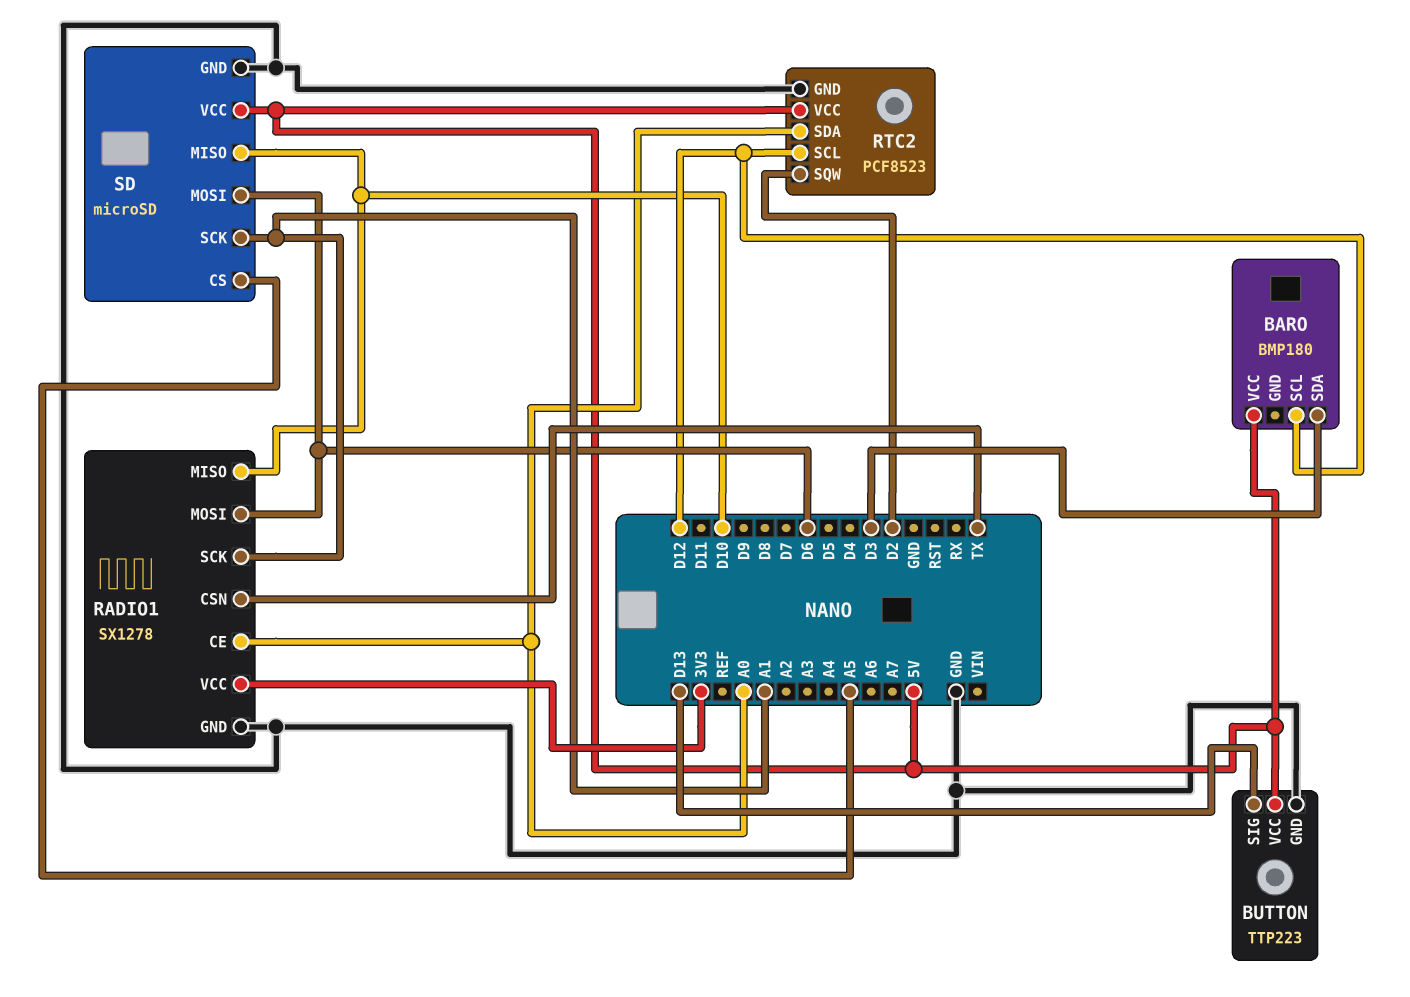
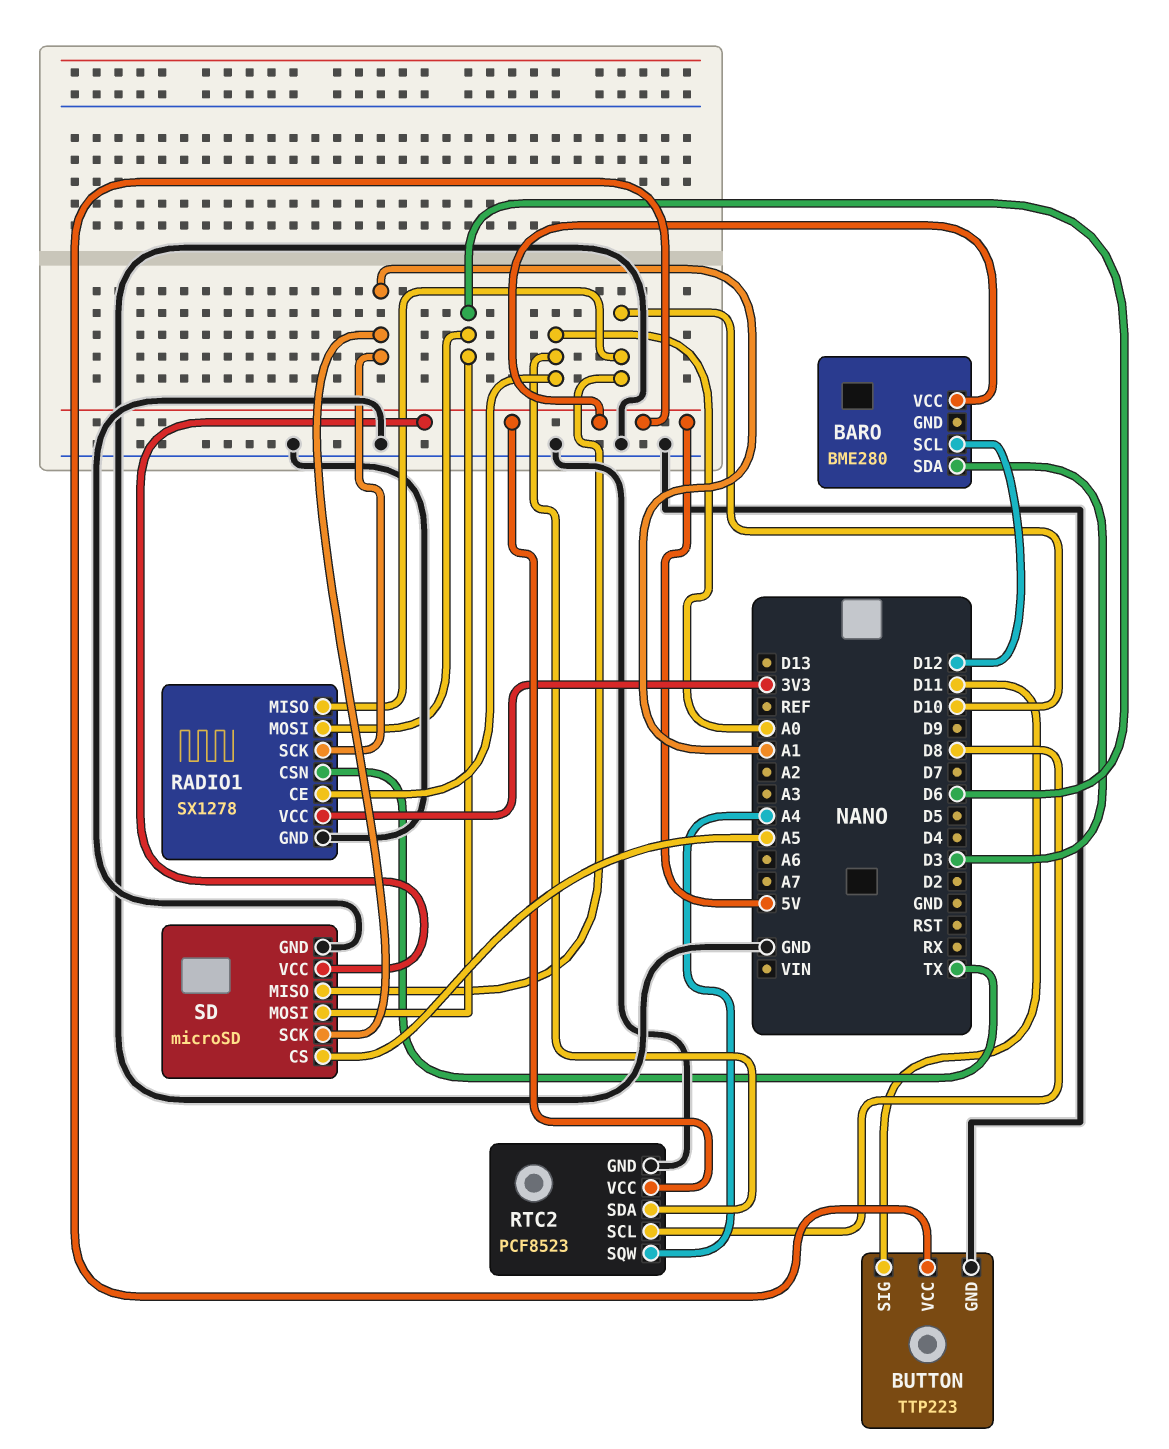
BARO: BMP180 -> BME280
BUTTON pin SIG: D13 -> D11
RTC2 pin SCL: D12 -> D8
RTC2 pin SQW: D2 -> A4

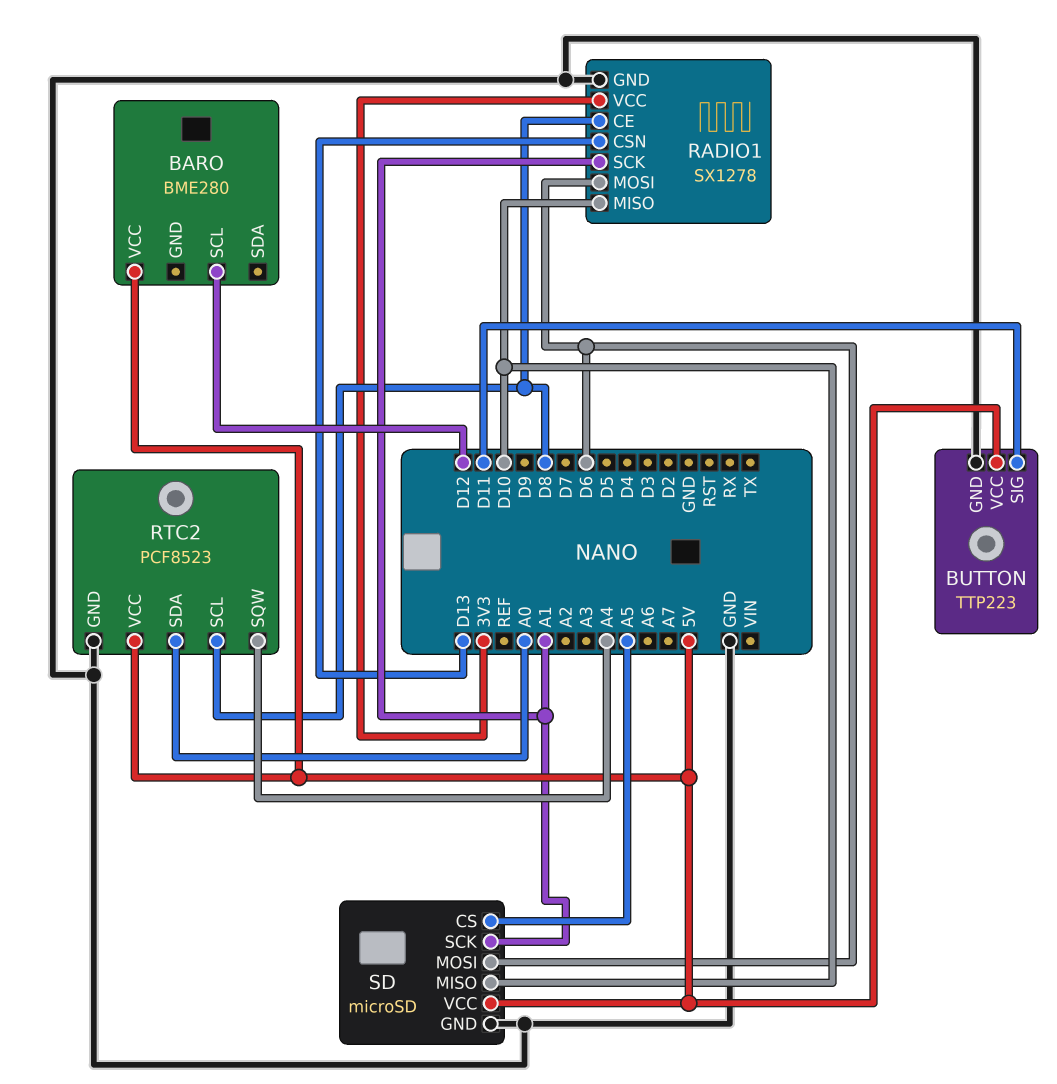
BARO pin SDA: D3 -> none
RADIO1 pin CE: A0 -> D8
RADIO1 pin CSN: TX -> D13

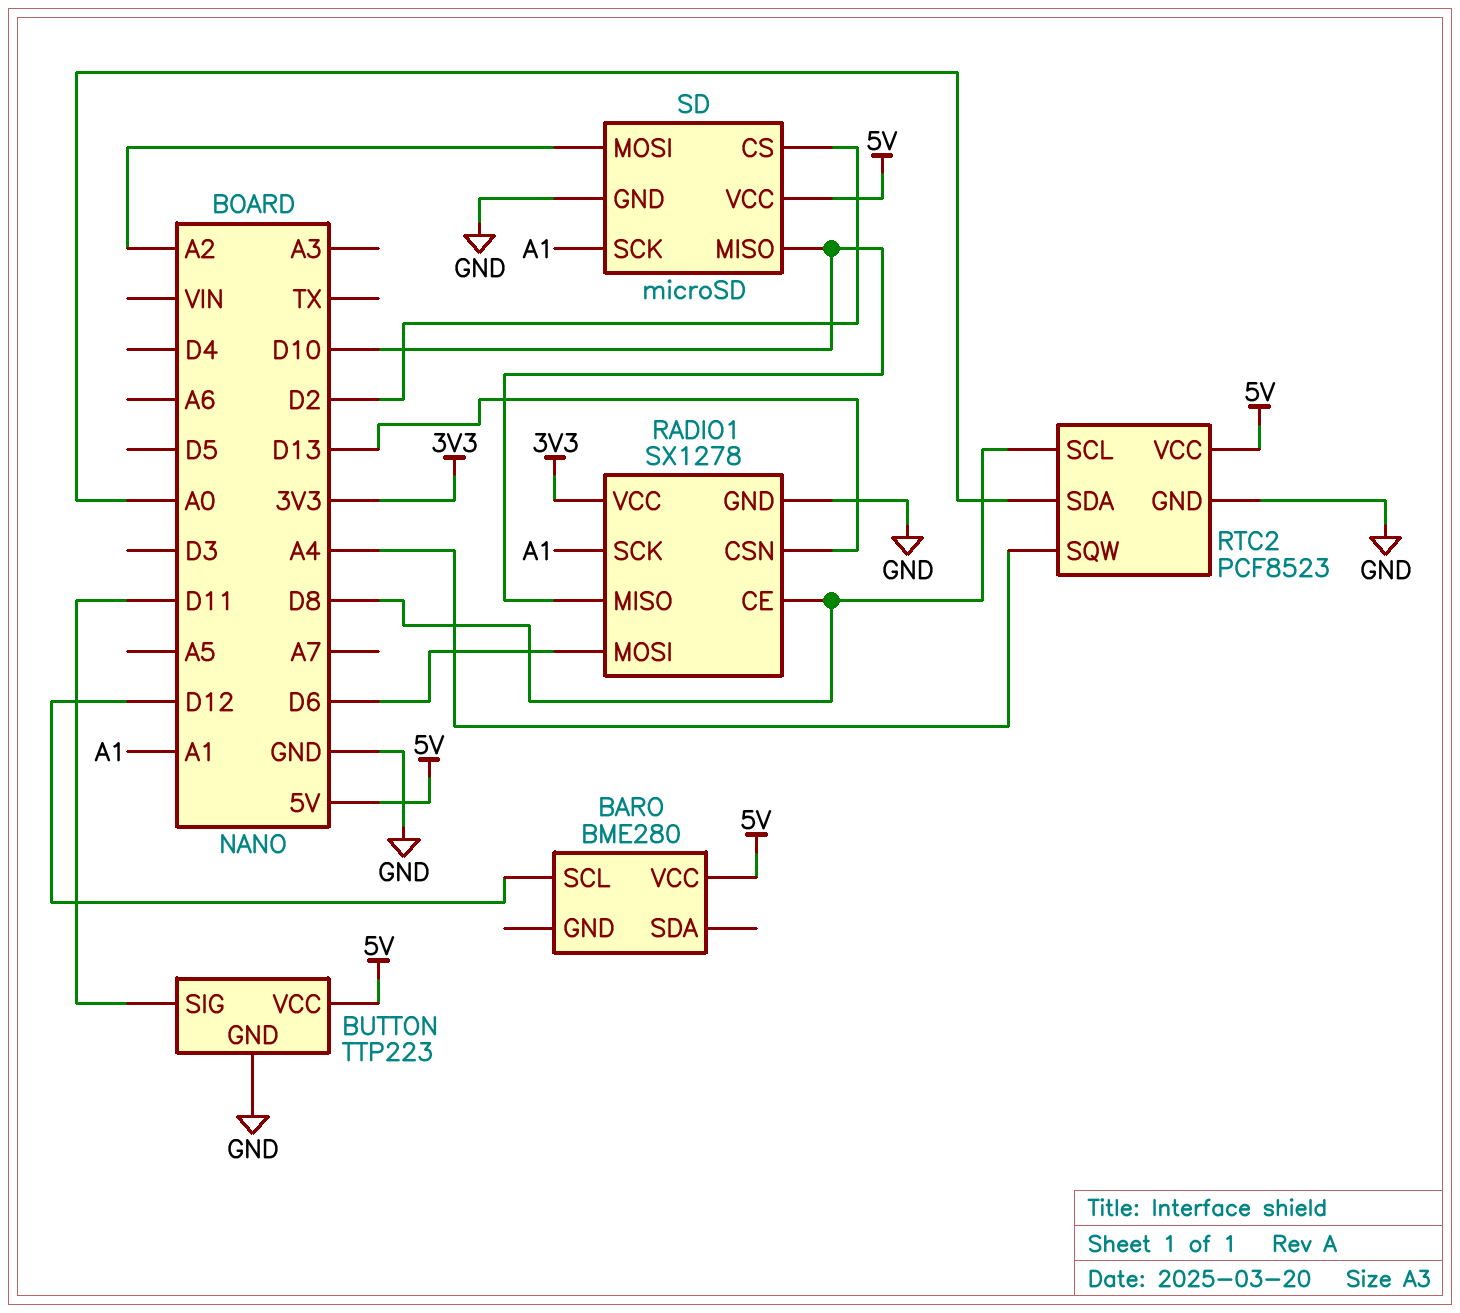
SD pin CS: A5 -> D2
SD pin MOSI: D6 -> A2

